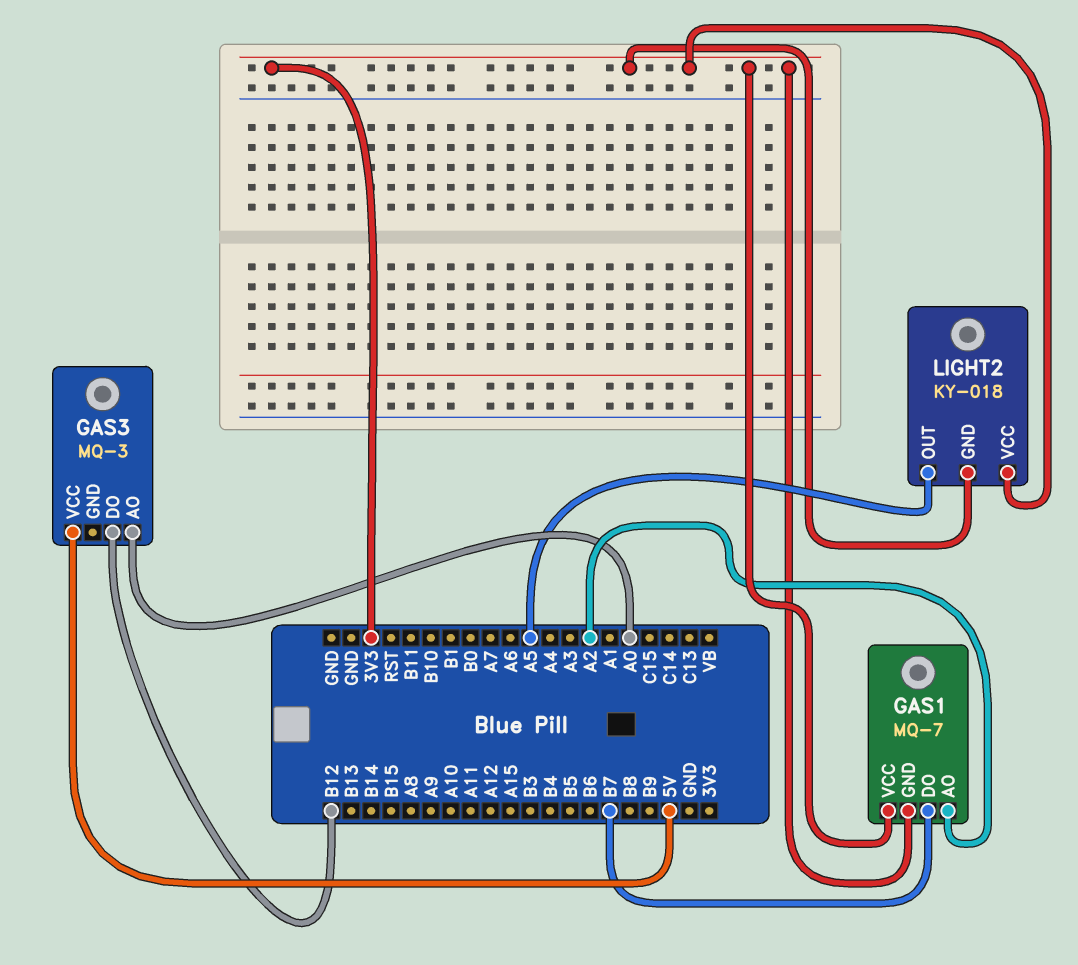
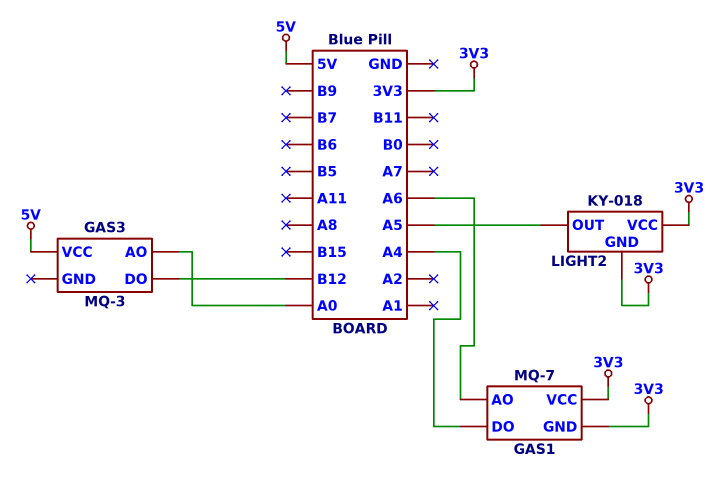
GAS1 pin AO: A2 -> A6
GAS1 pin DO: B7 -> A4

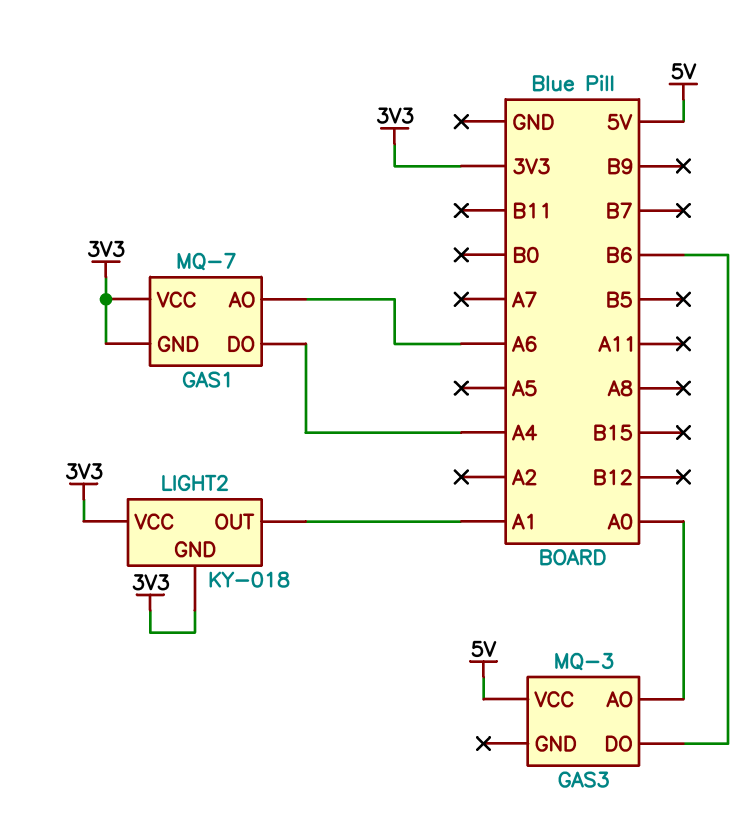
GAS3 pin DO: B12 -> B6
LIGHT2 pin OUT: A5 -> A1

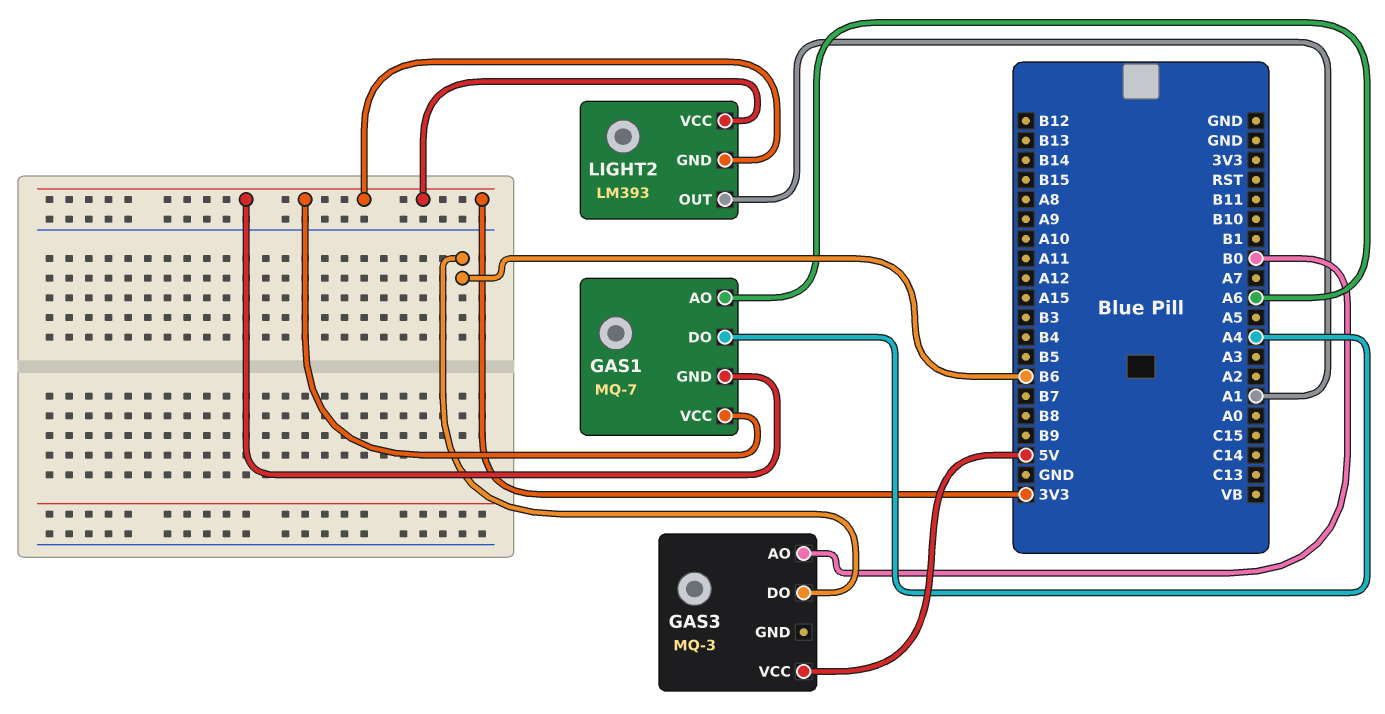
GAS3 pin AO: A0 -> B0
LIGHT2: KY-018 -> LM393

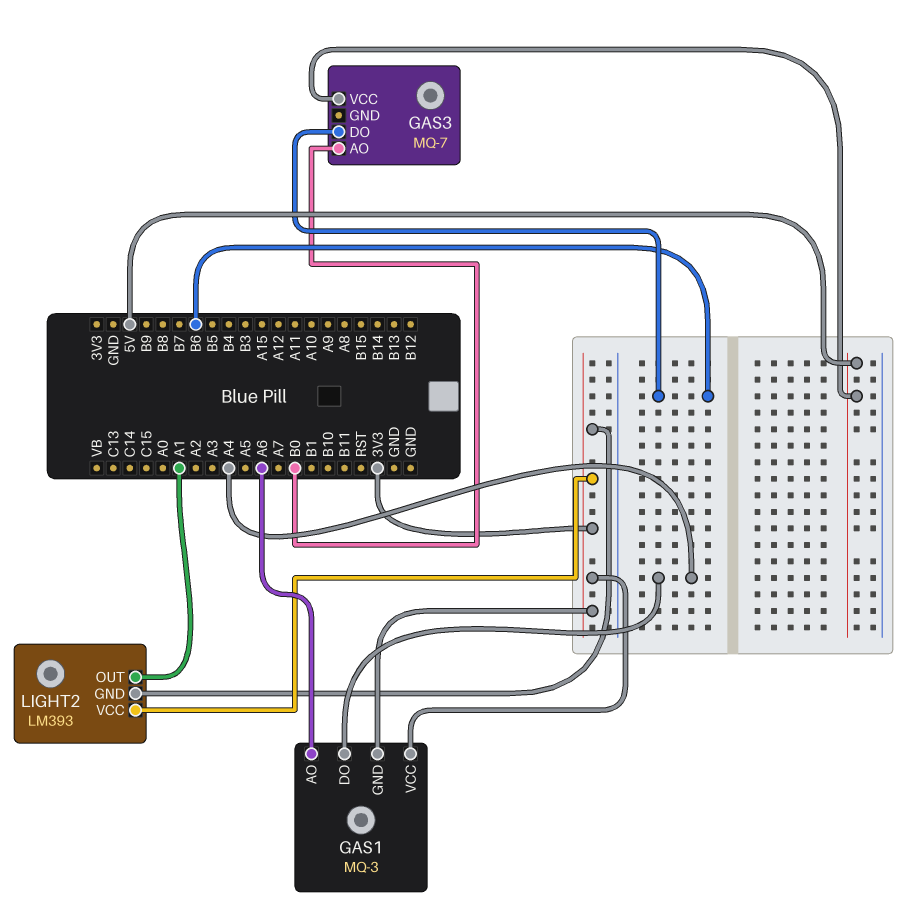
GAS1: MQ-7 -> MQ-3
GAS3: MQ-3 -> MQ-7

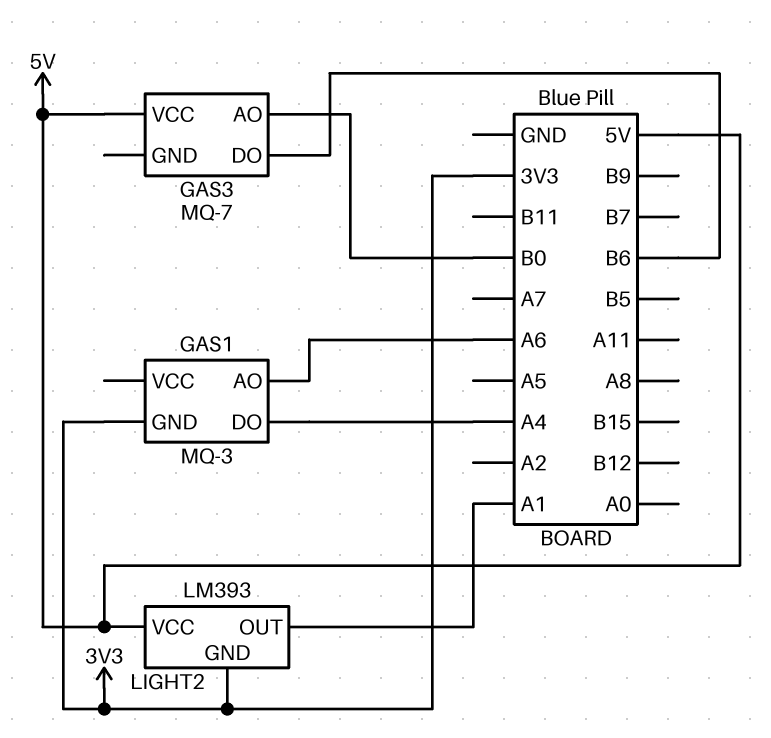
GAS1 pin VCC: 3V3 -> none
LIGHT2 pin VCC: 3V3 -> 5V

